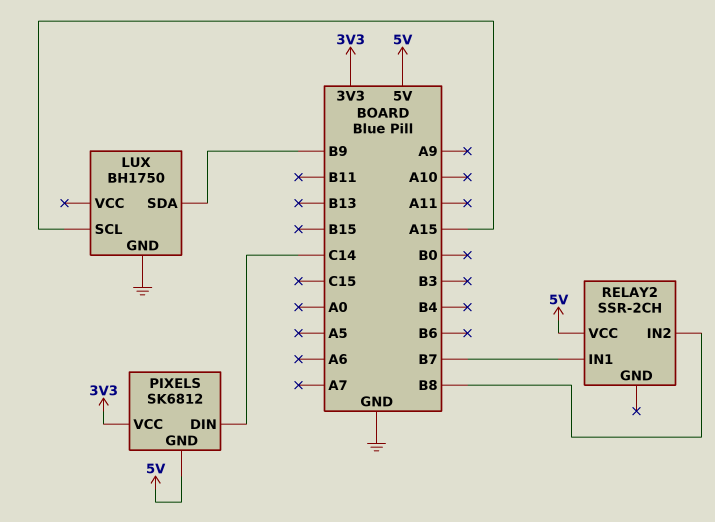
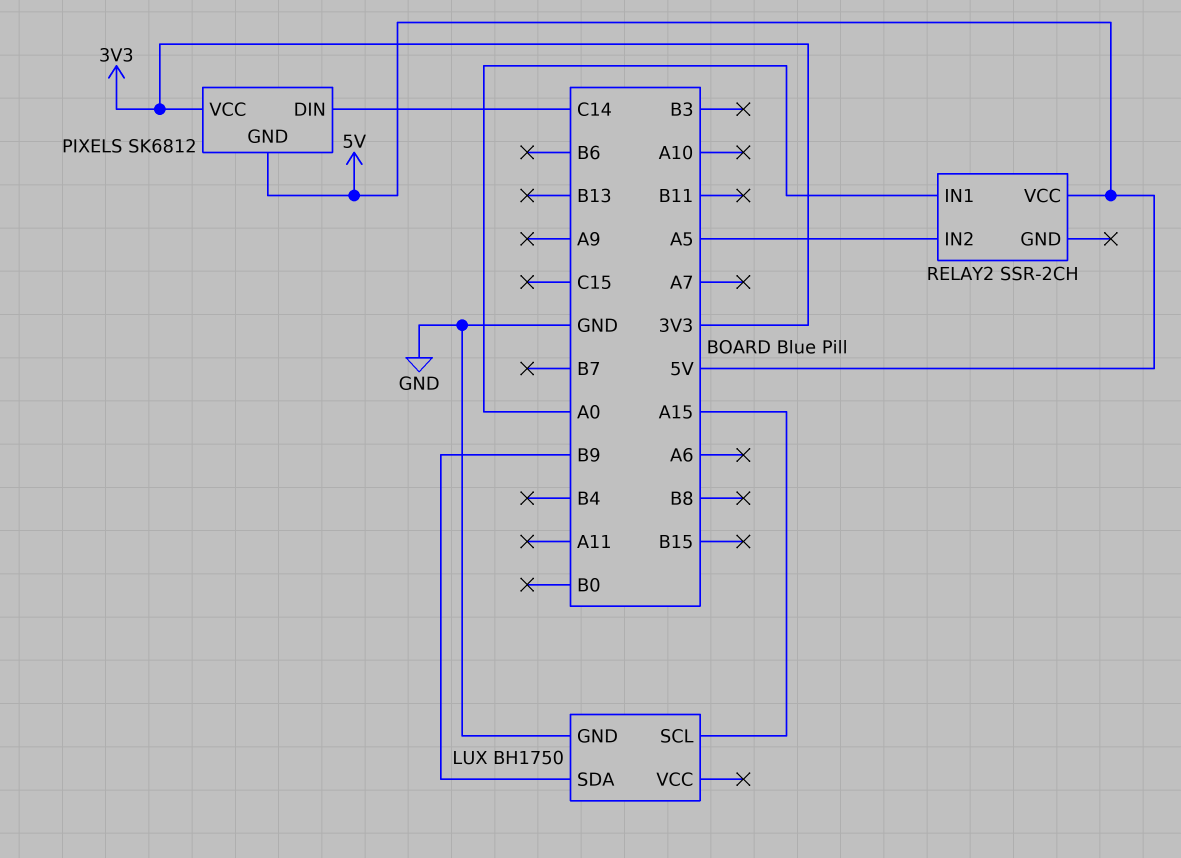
RELAY2 pin IN1: B7 -> A0
RELAY2 pin IN2: B8 -> A5

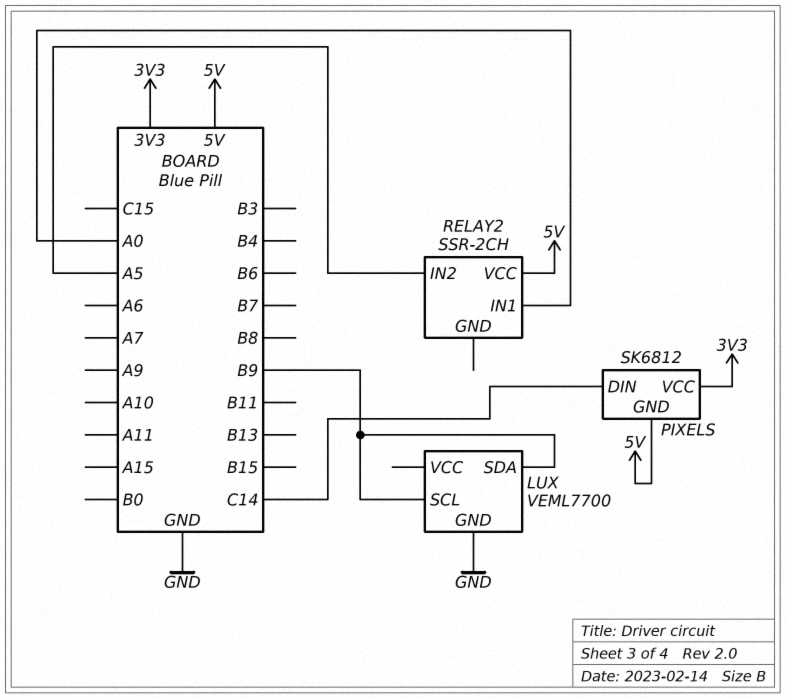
LUX: BH1750 -> VEML7700
LUX pin SCL: A15 -> B9

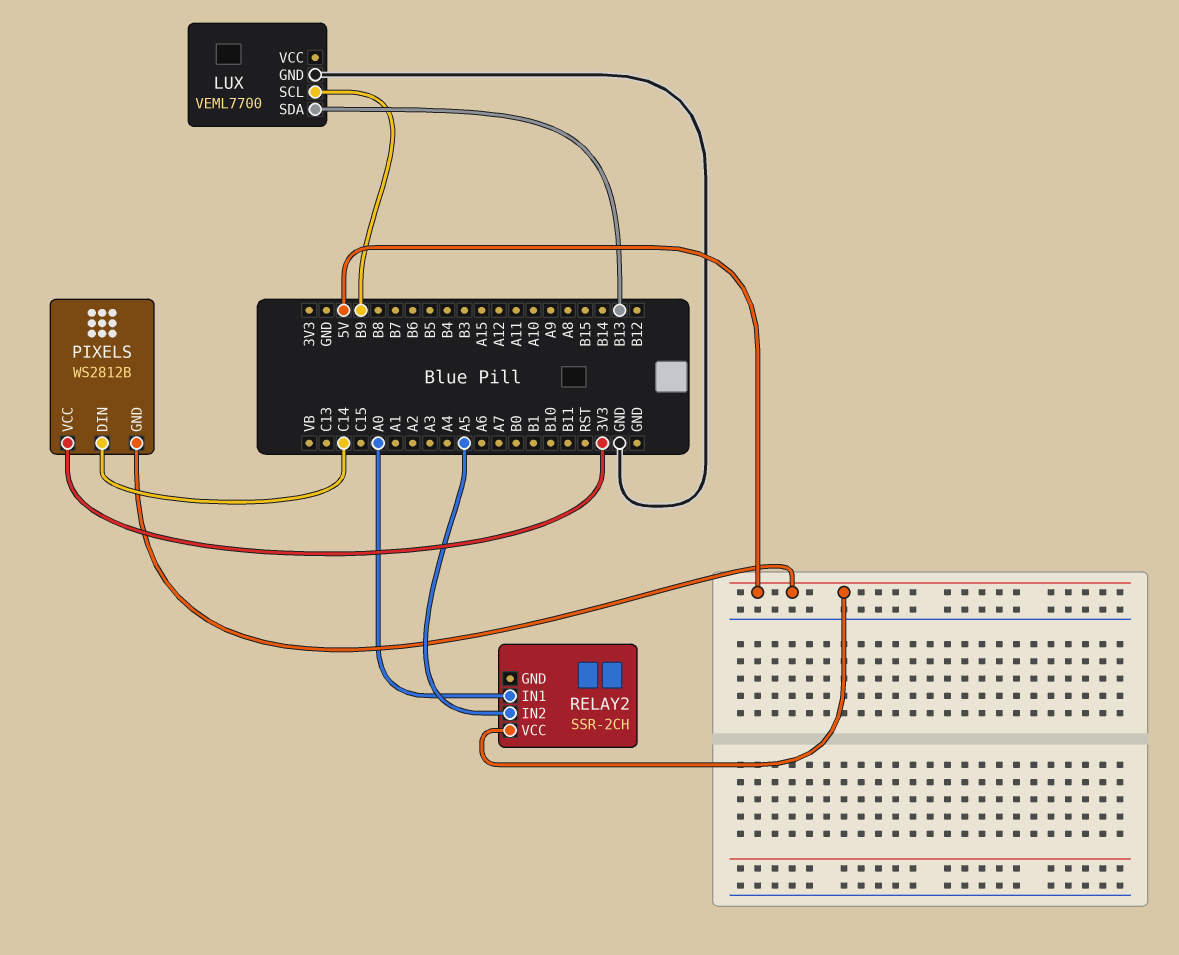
LUX pin SDA: B9 -> B13
PIXELS: SK6812 -> WS2812B

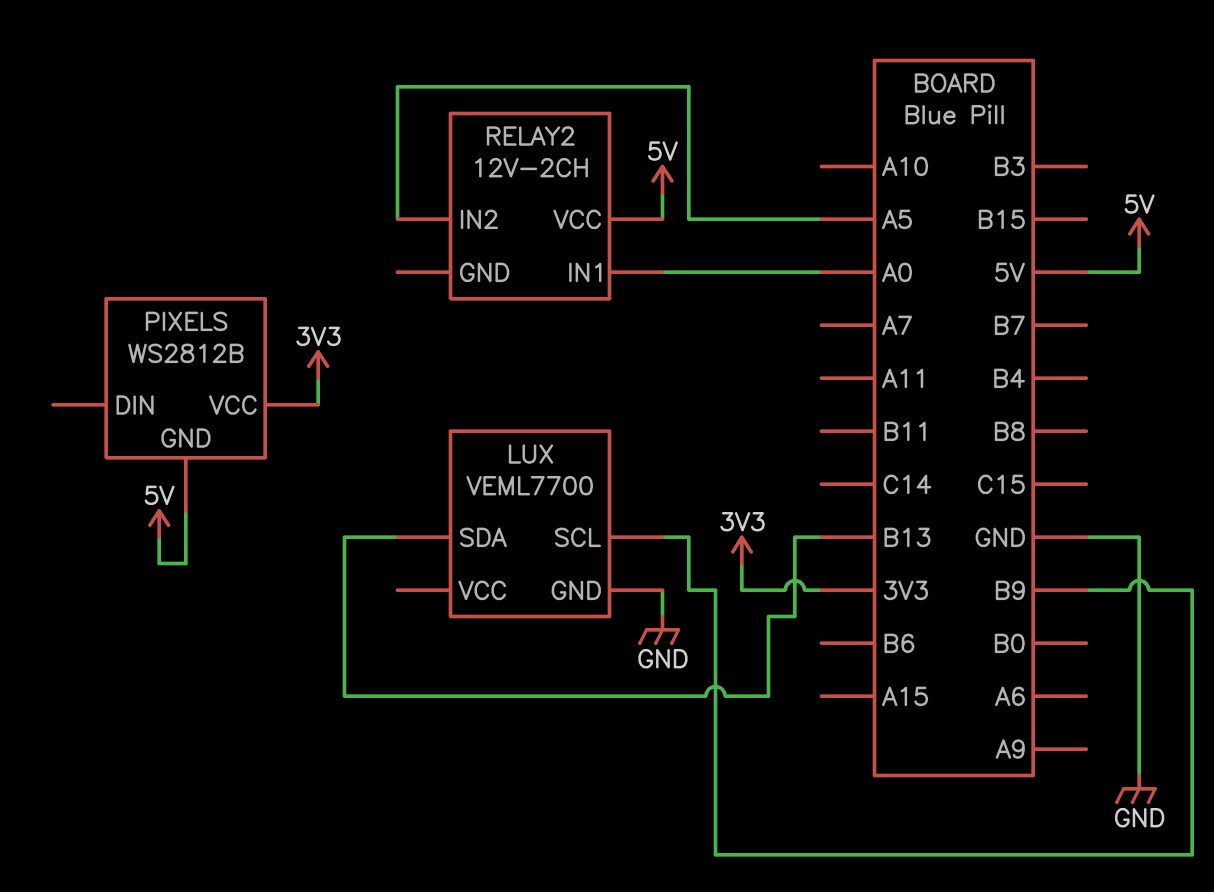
PIXELS pin DIN: C14 -> none
RELAY2: SSR-2CH -> 12V-2CH

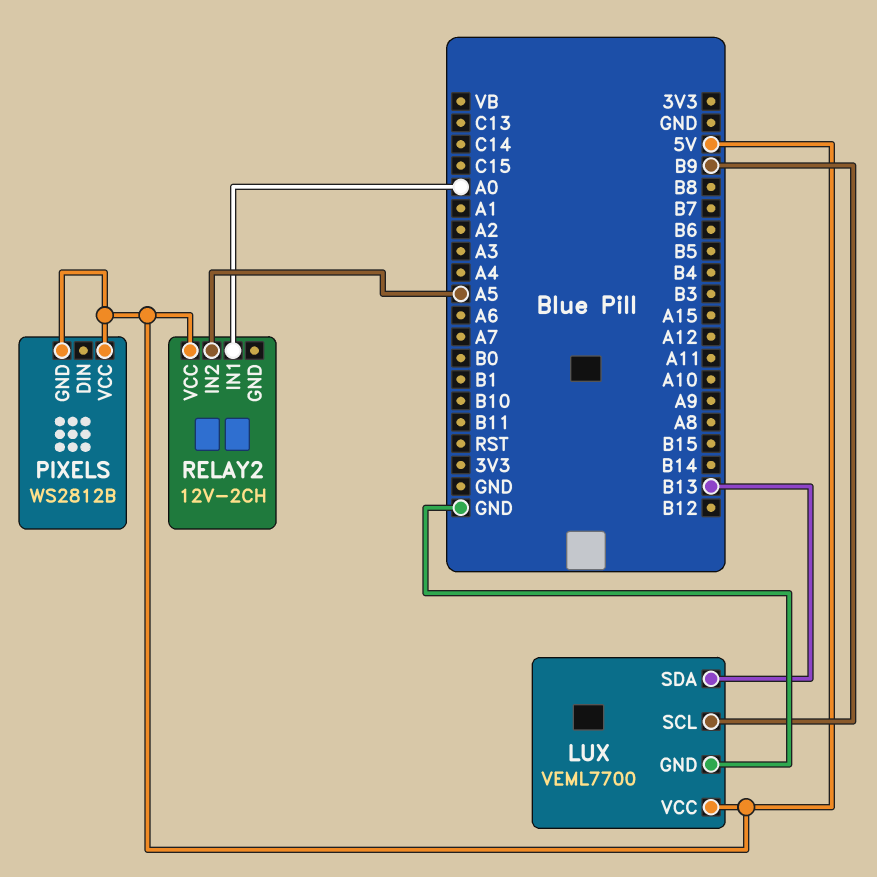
LUX pin VCC: none -> 5V
PIXELS pin VCC: 3V3 -> 5V

